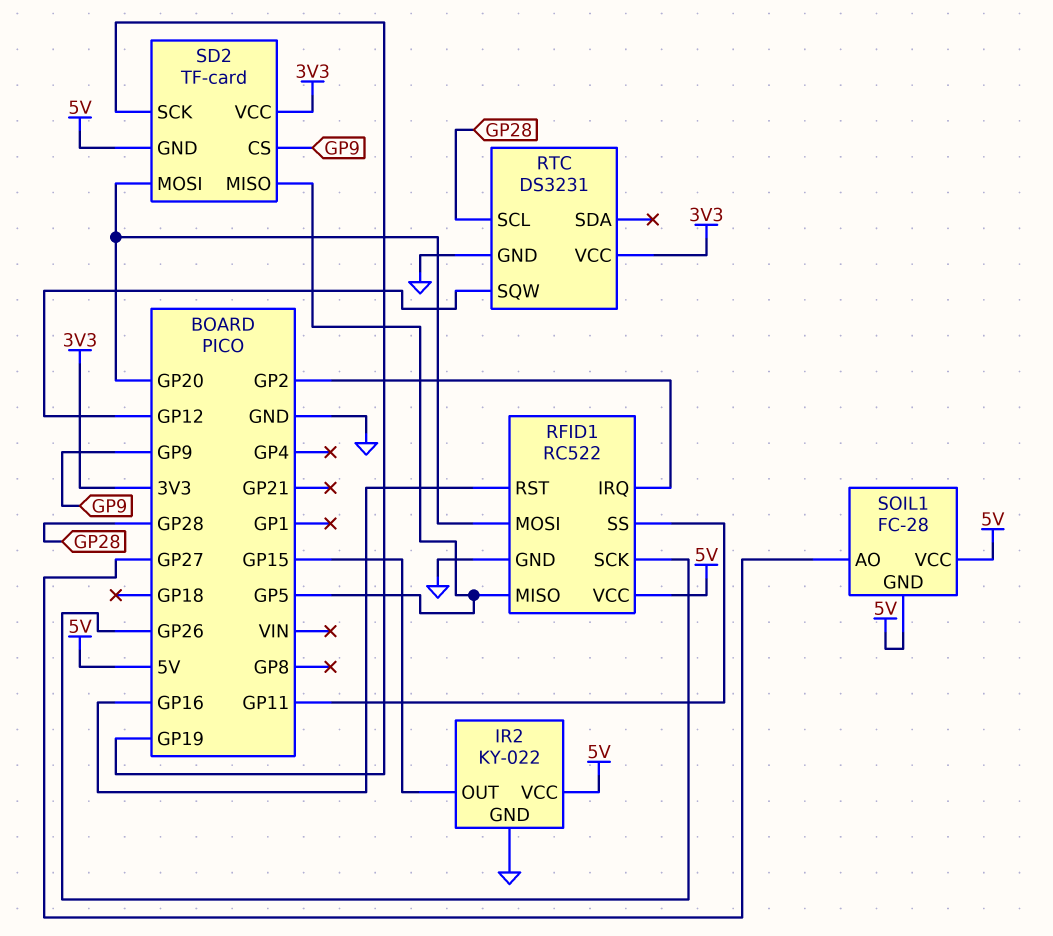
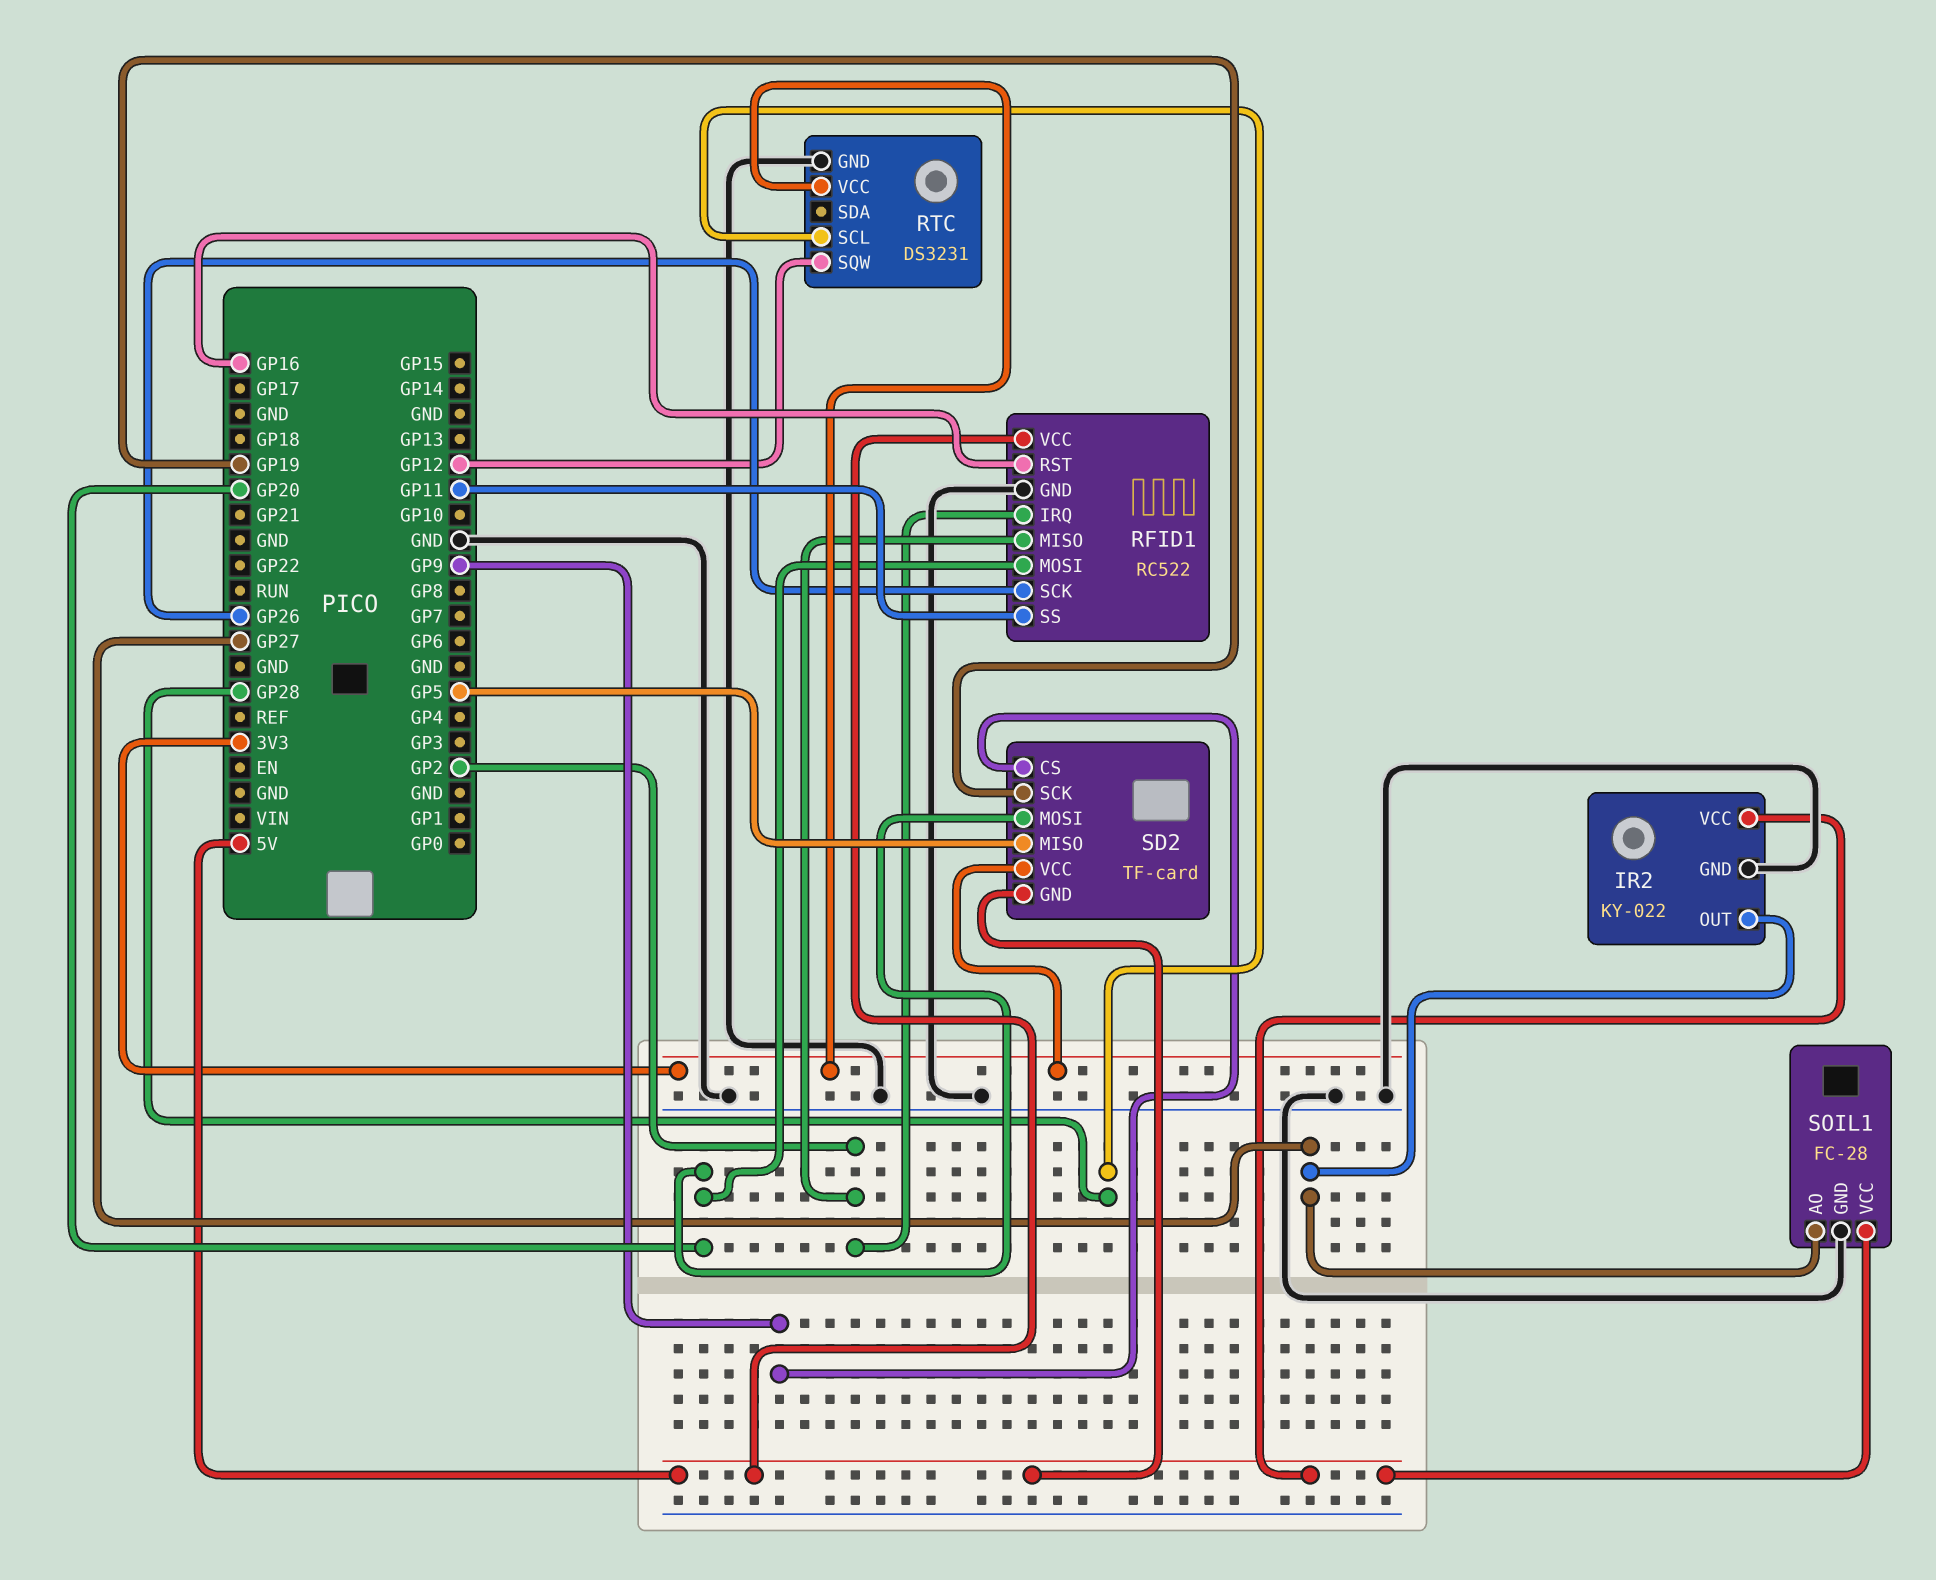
IR2 pin OUT: GP15 -> GP27
RFID1 pin MISO: GP5 -> GP2
SOIL1 pin GND: 5V -> GND

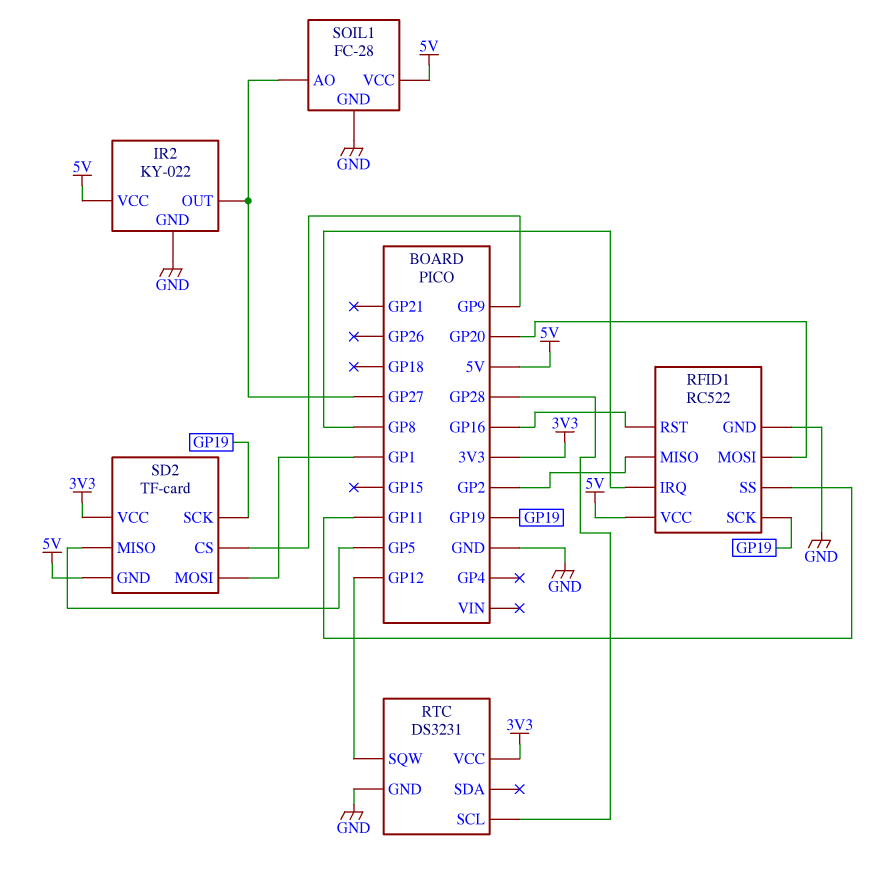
RFID1 pin IRQ: GP2 -> GP8
RFID1 pin SCK: GP26 -> GP19
SD2 pin MOSI: GP20 -> GP1

